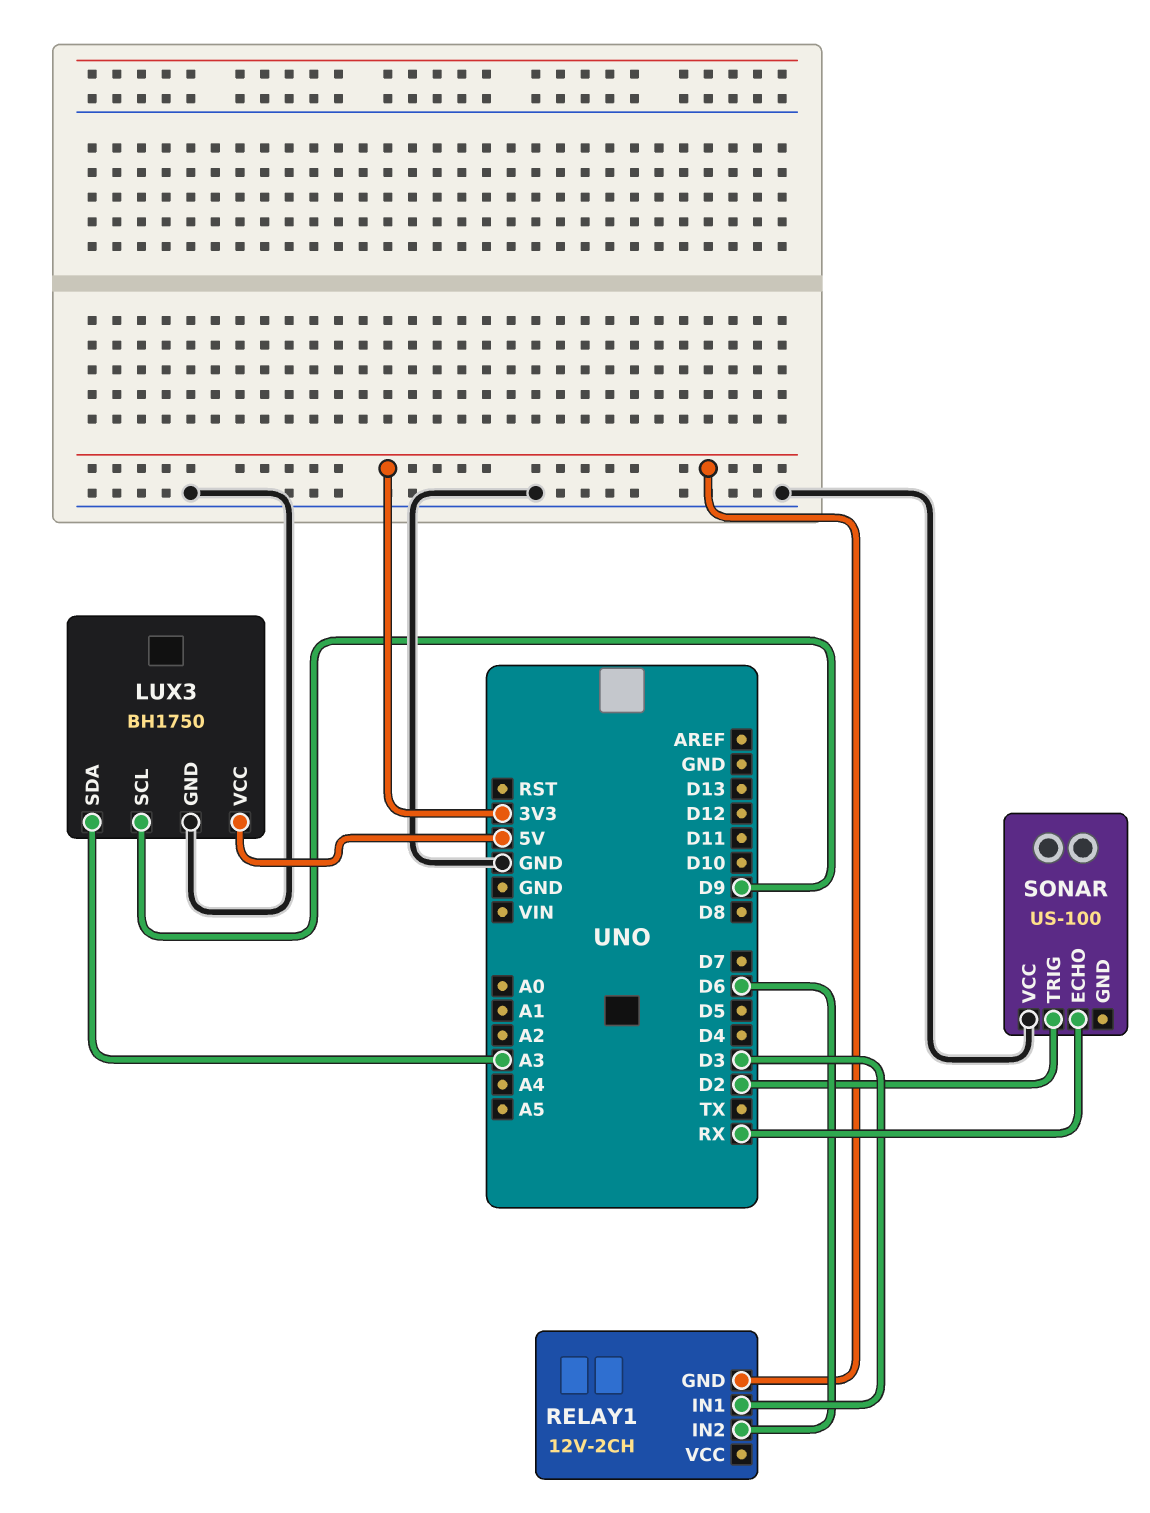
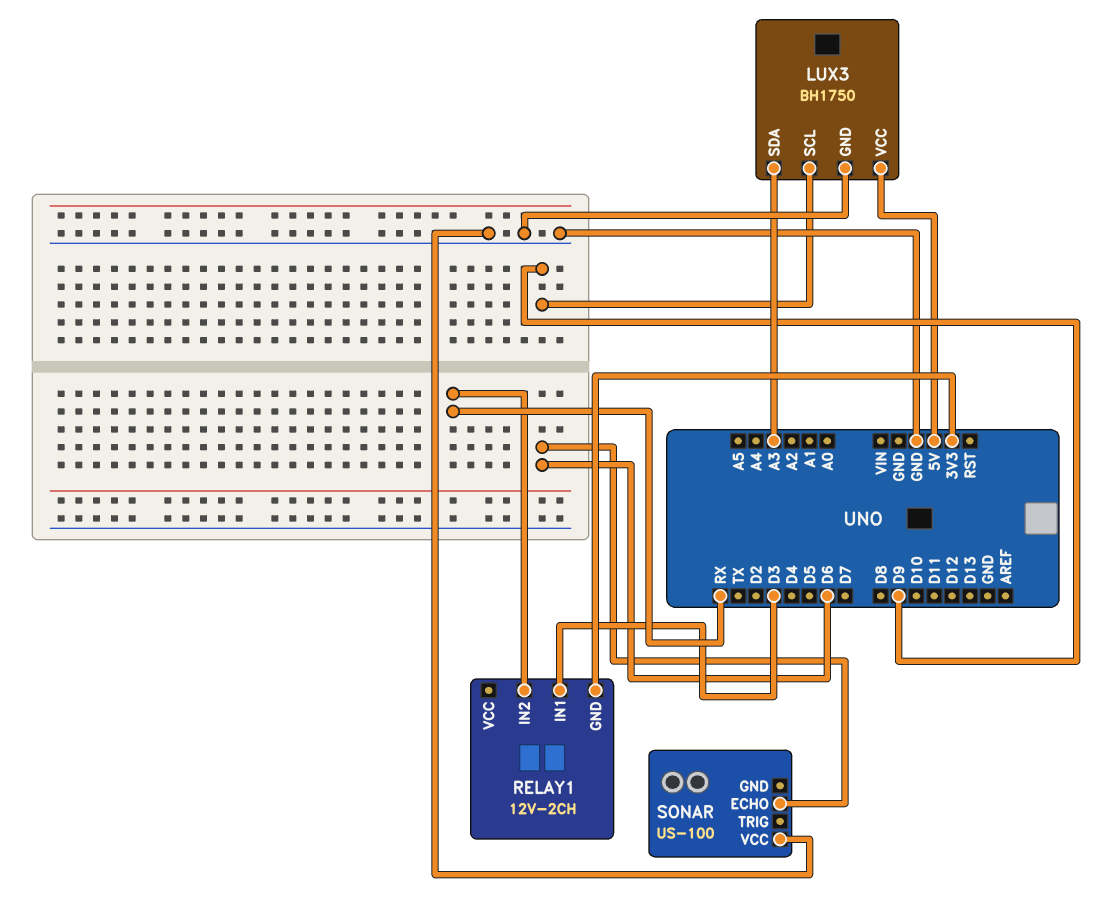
RELAY1 pin IN2: D6 -> RX
SONAR pin ECHO: RX -> D6
SONAR pin TRIG: D2 -> none

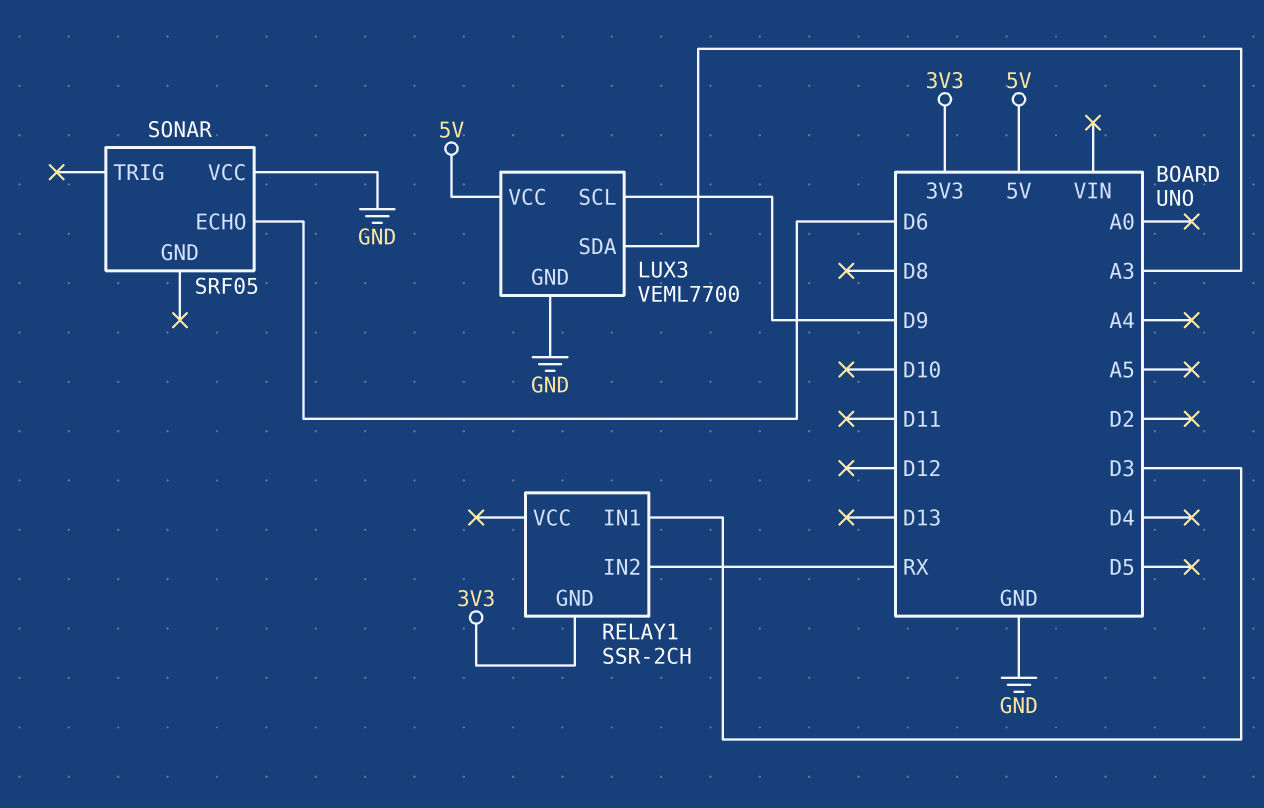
LUX3: BH1750 -> VEML7700
RELAY1: 12V-2CH -> SSR-2CH
SONAR: US-100 -> SRF05

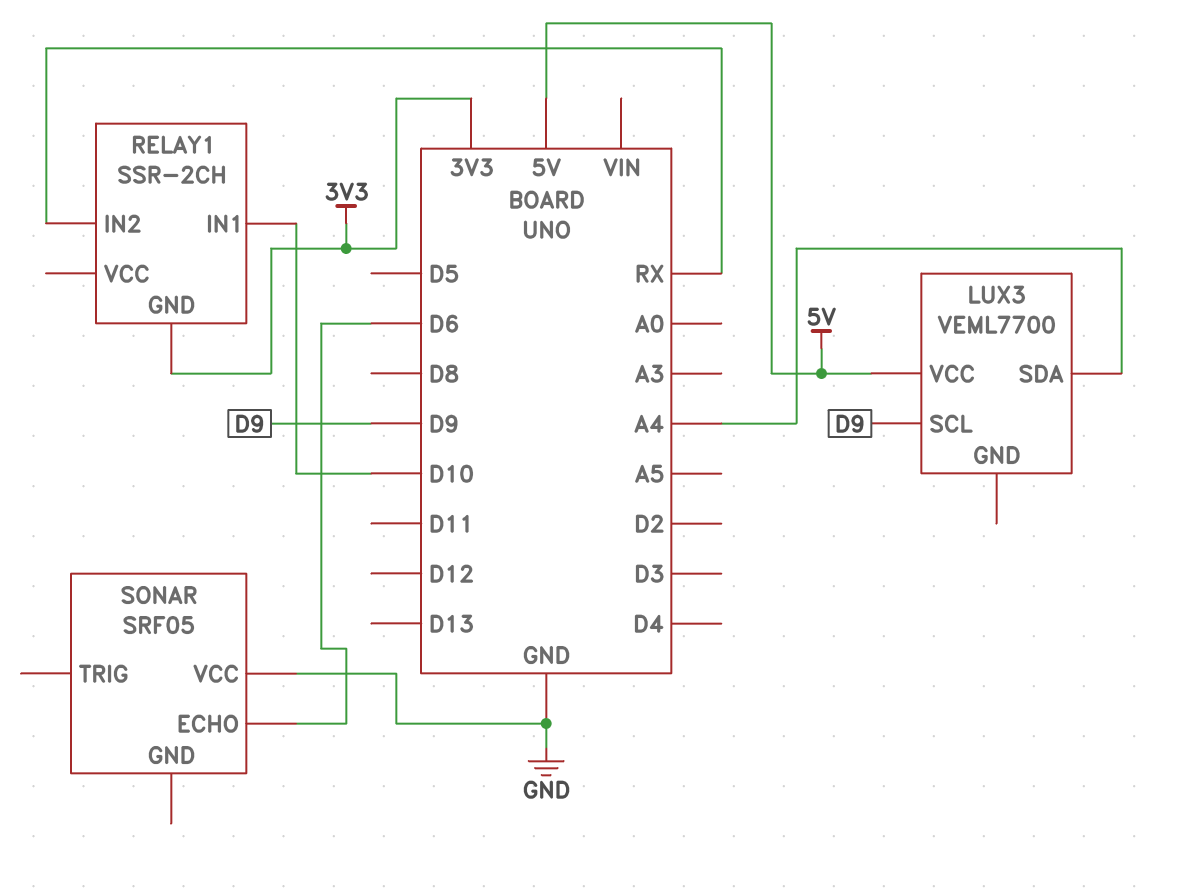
LUX3 pin GND: GND -> none
LUX3 pin SDA: A3 -> A4
RELAY1 pin IN1: D3 -> D10

